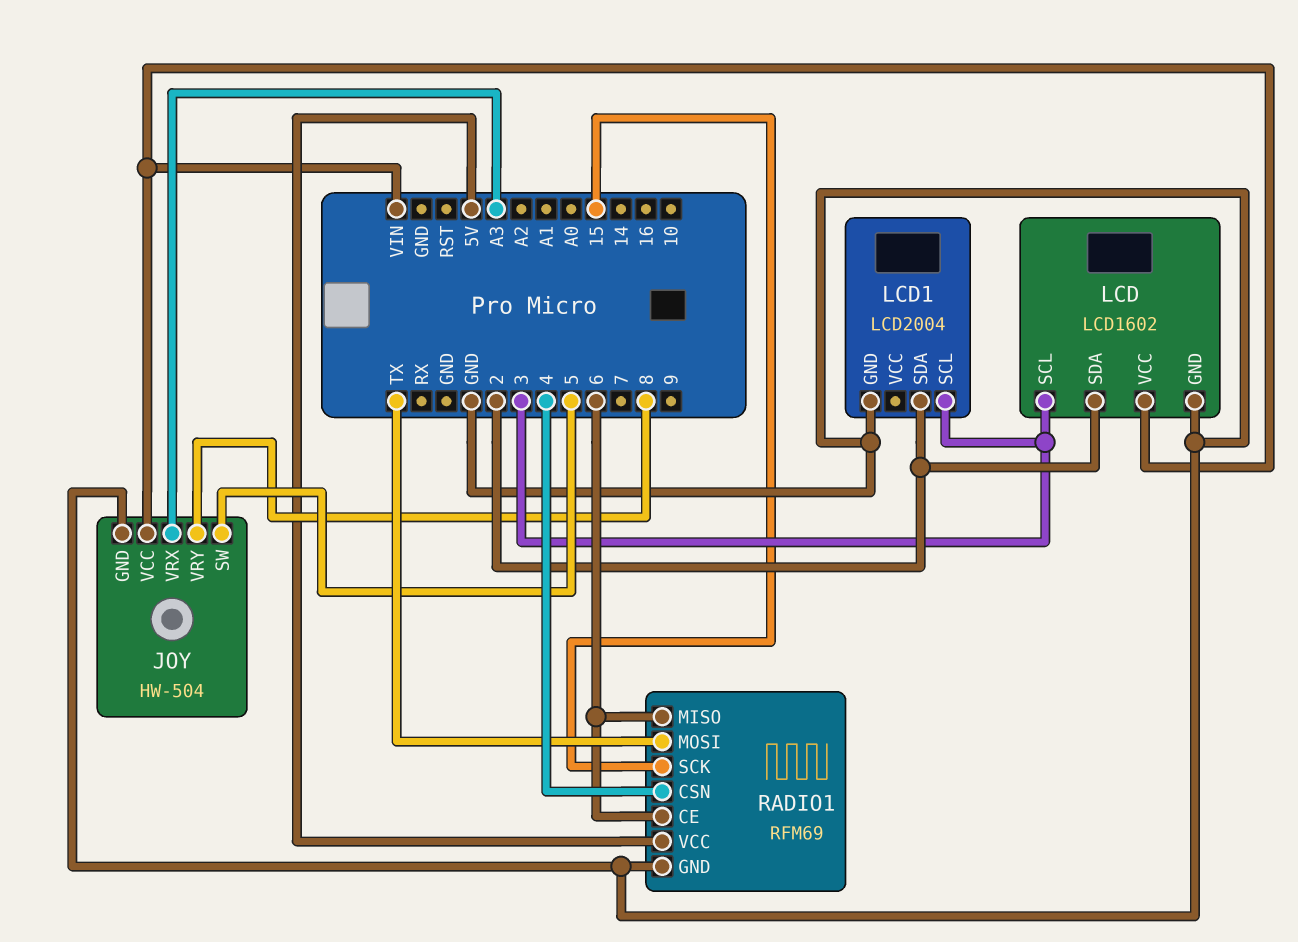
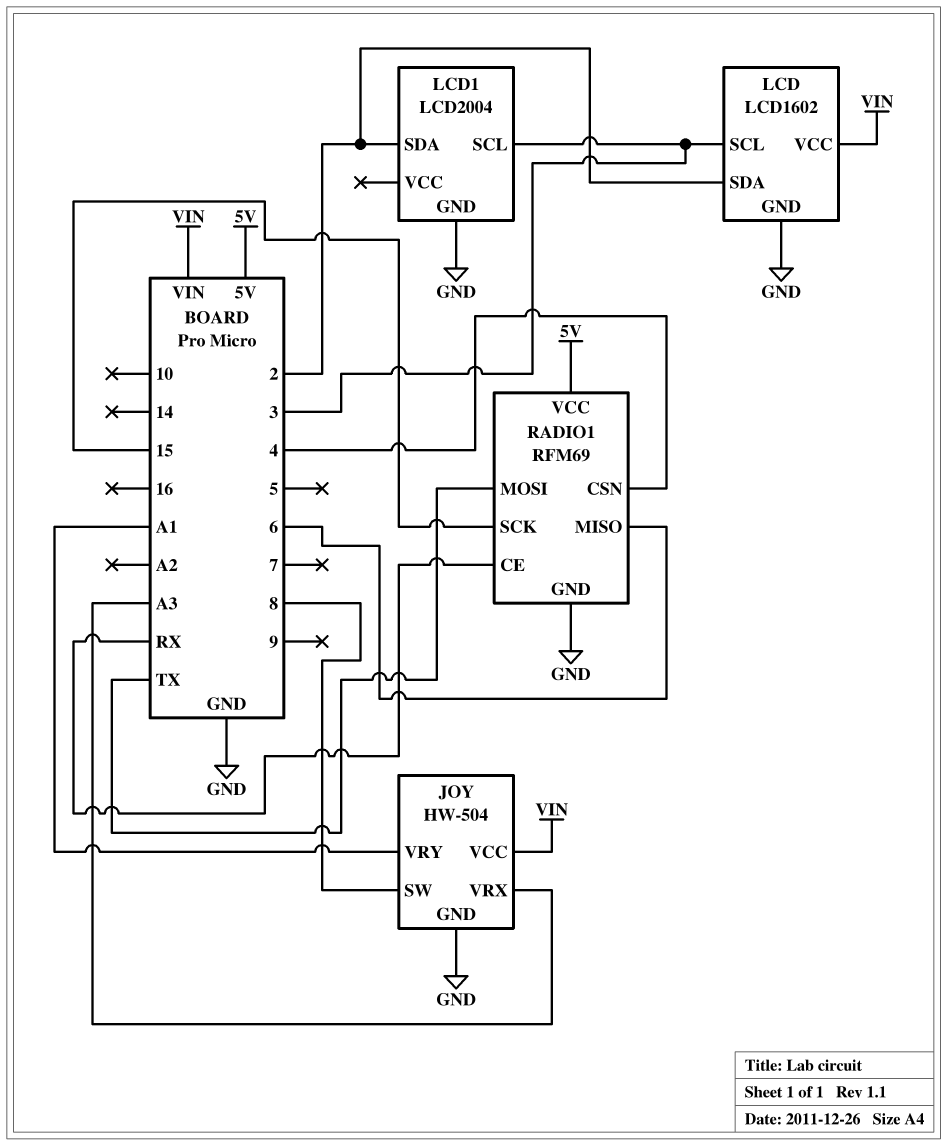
JOY pin SW: 5 -> 8
JOY pin VRY: 8 -> A1
RADIO1 pin CE: 6 -> RX

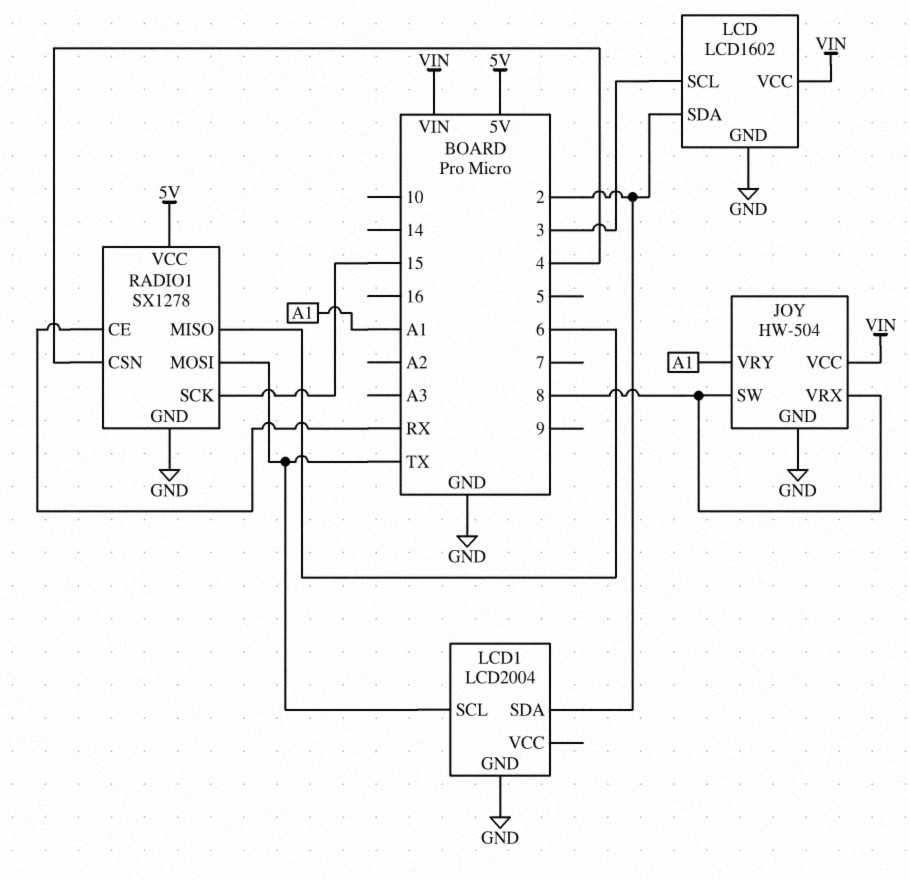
JOY pin VRX: A3 -> 8
LCD1 pin SCL: 3 -> TX
RADIO1: RFM69 -> SX1278

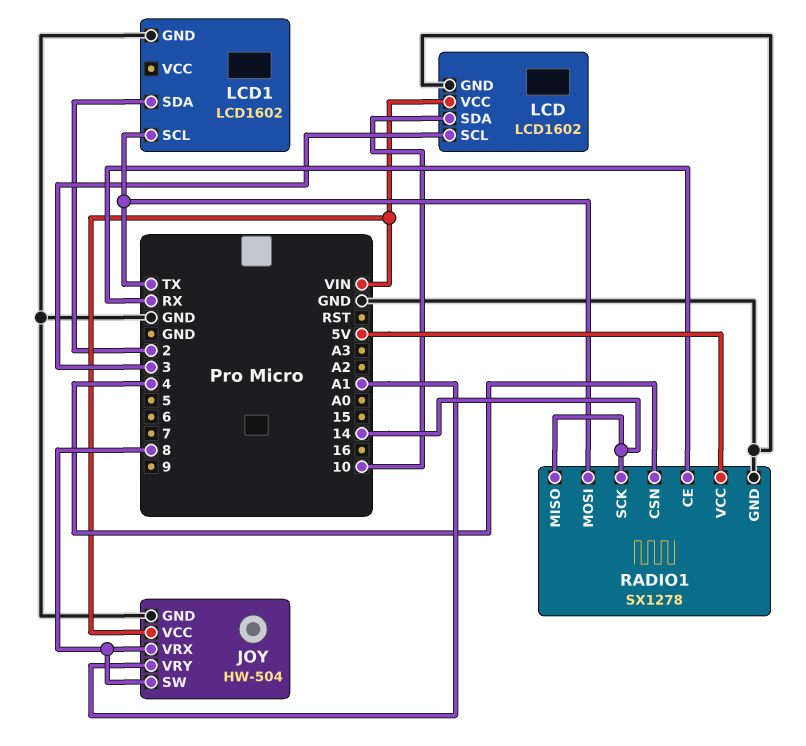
LCD pin SDA: 2 -> 10
LCD1: LCD2004 -> LCD1602
RADIO1 pin MISO: 6 -> 14
RADIO1 pin SCK: 15 -> 14

